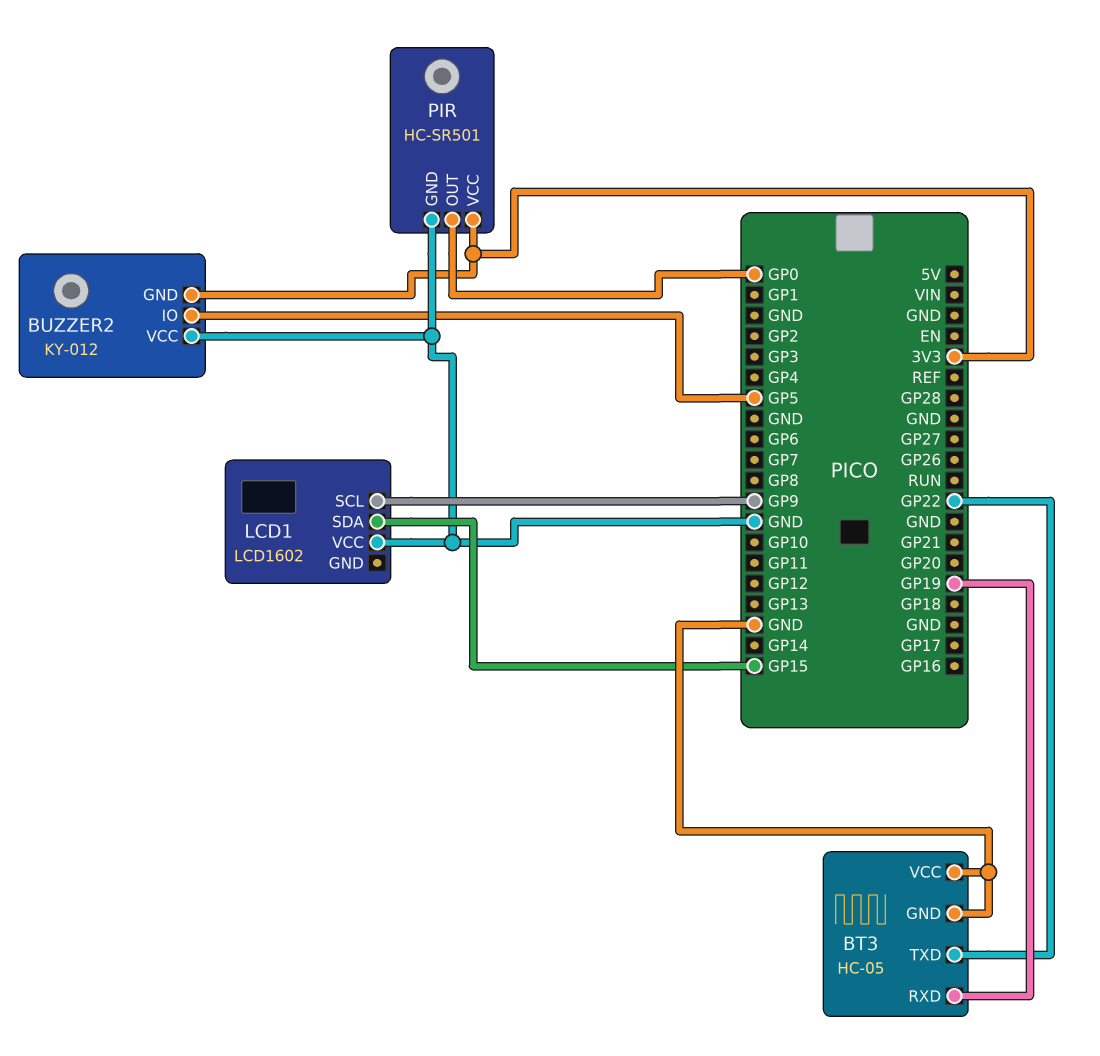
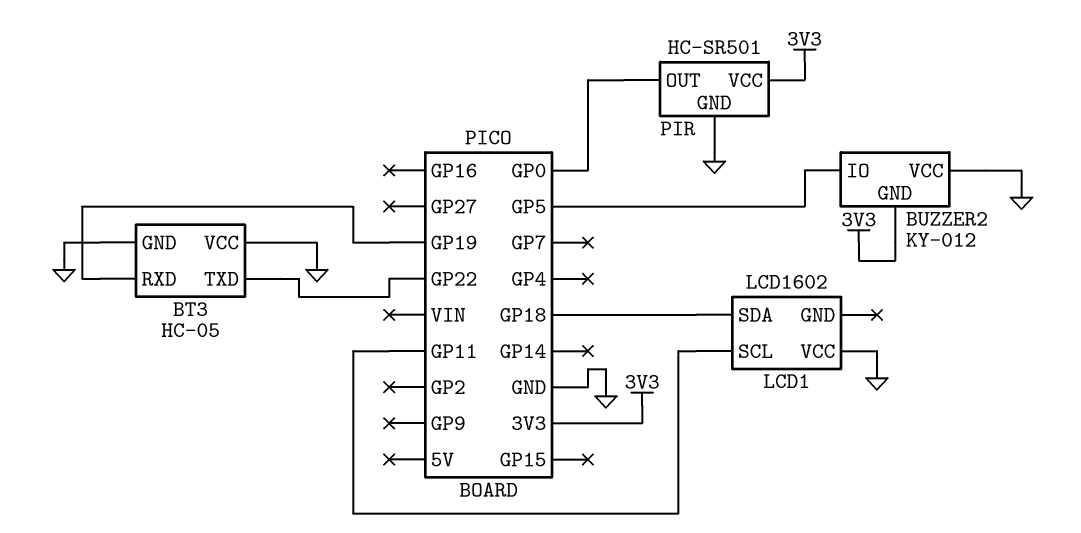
LCD1 pin SCL: GP9 -> GP11
LCD1 pin SDA: GP15 -> GP18

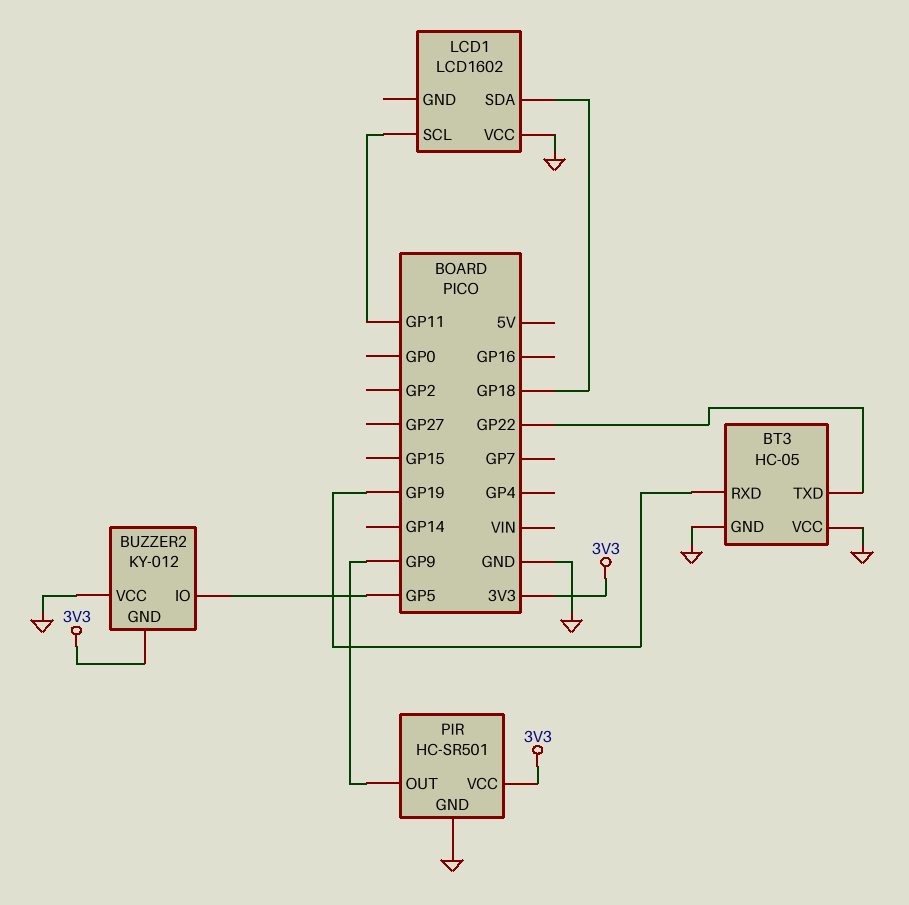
PIR pin OUT: GP0 -> GP9

